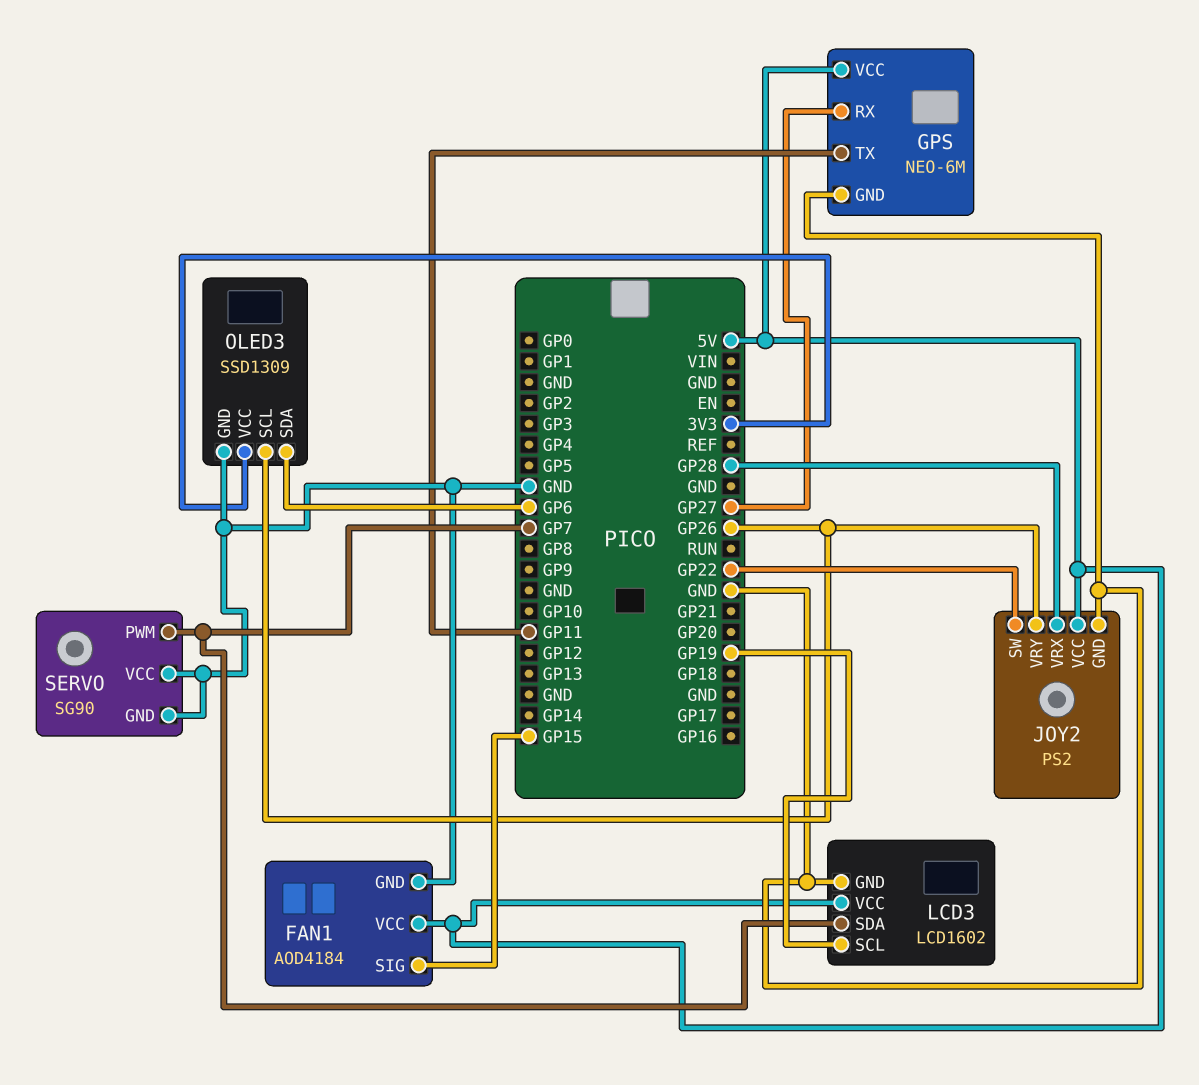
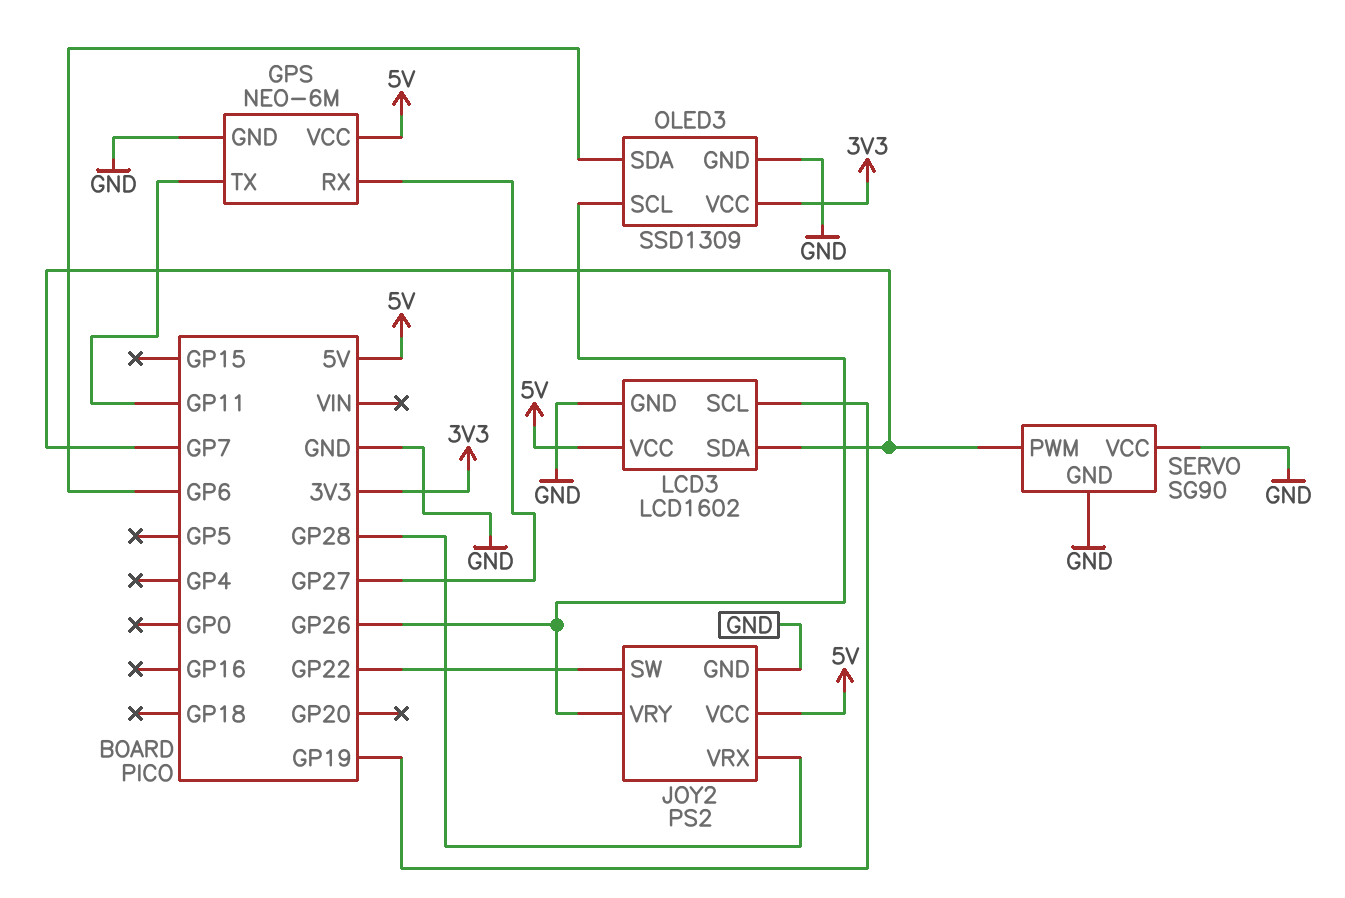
FAN1: AOD4184 -> none
FAN1 pin GND: GND -> none
FAN1 pin SIG: GP15 -> none
FAN1 pin VCC: 5V -> none

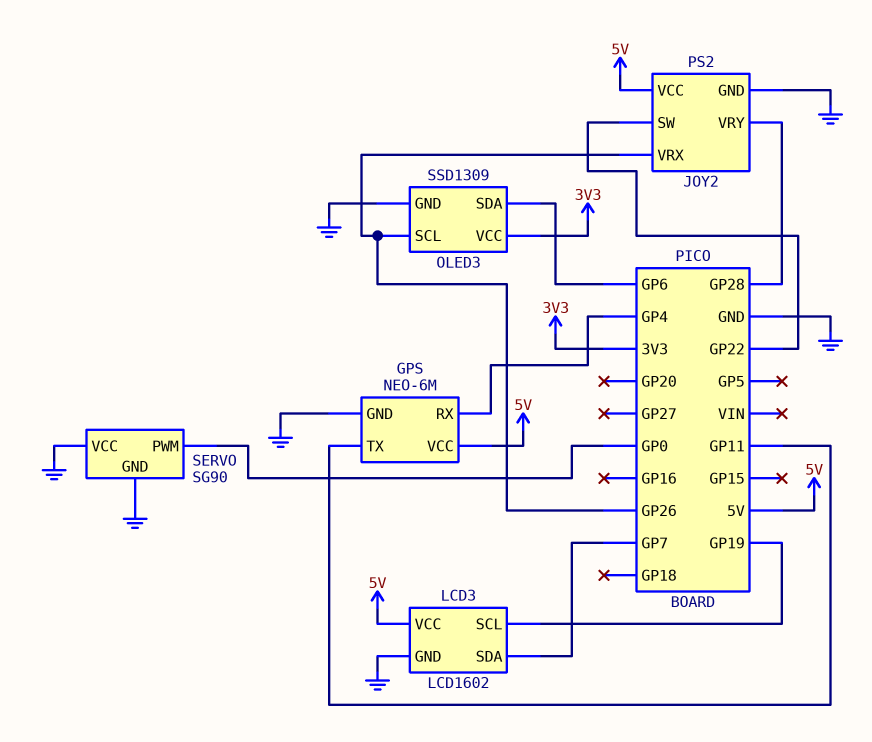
GPS pin RX: GP27 -> GP4
JOY2 pin VRX: GP28 -> GP26
JOY2 pin VRY: GP26 -> GP28
SERVO pin PWM: GP7 -> GP0

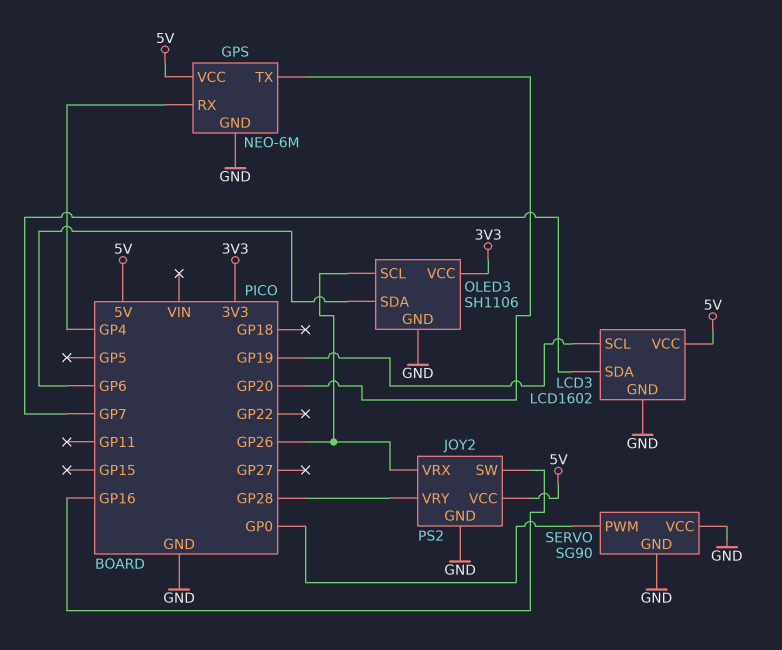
GPS pin TX: GP11 -> GP20
JOY2 pin SW: GP22 -> GP16
OLED3: SSD1309 -> SH1106

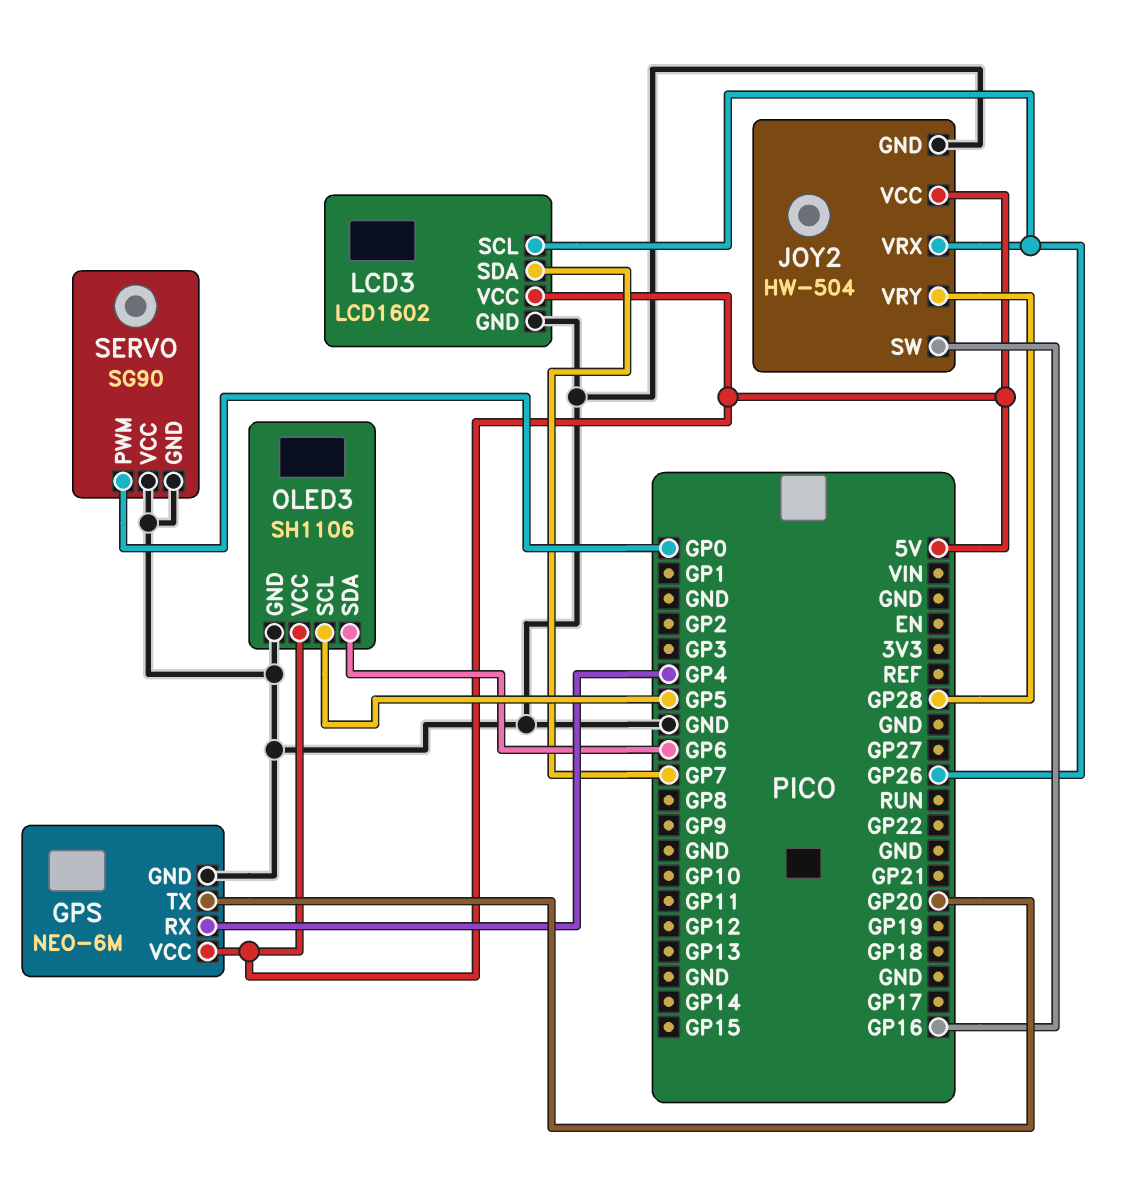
JOY2: PS2 -> HW-504
LCD3 pin SCL: GP19 -> GP26
OLED3 pin SCL: GP26 -> GP5
OLED3 pin VCC: 3V3 -> 5V

